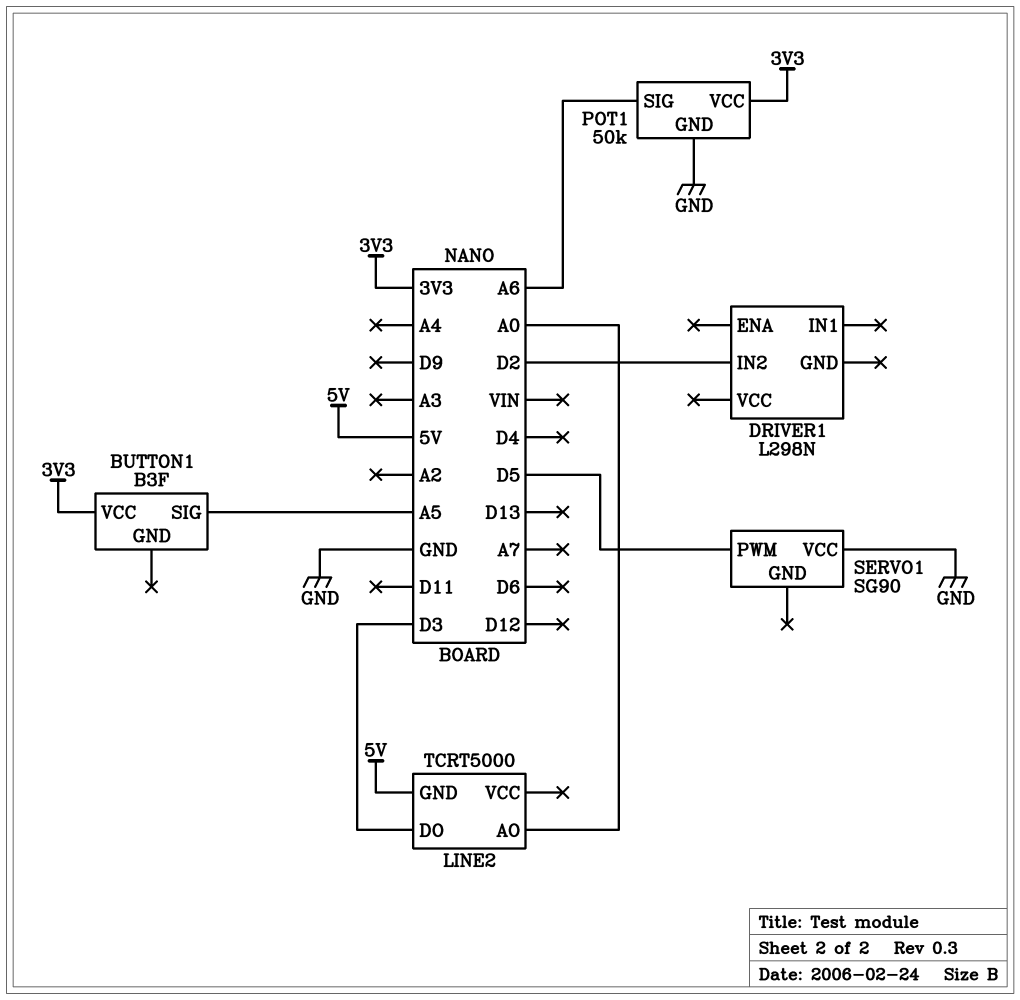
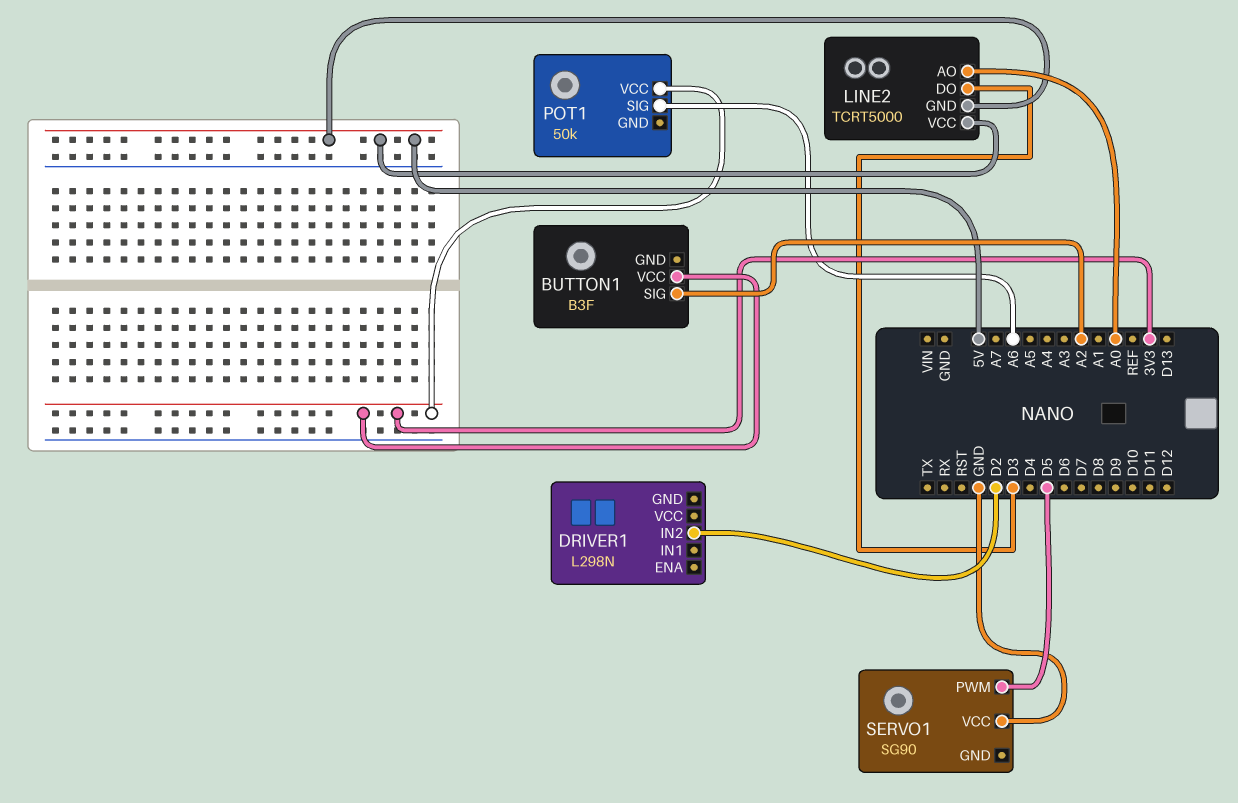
BUTTON1 pin SIG: A5 -> A2
LINE2 pin VCC: none -> 5V
POT1 pin GND: GND -> none

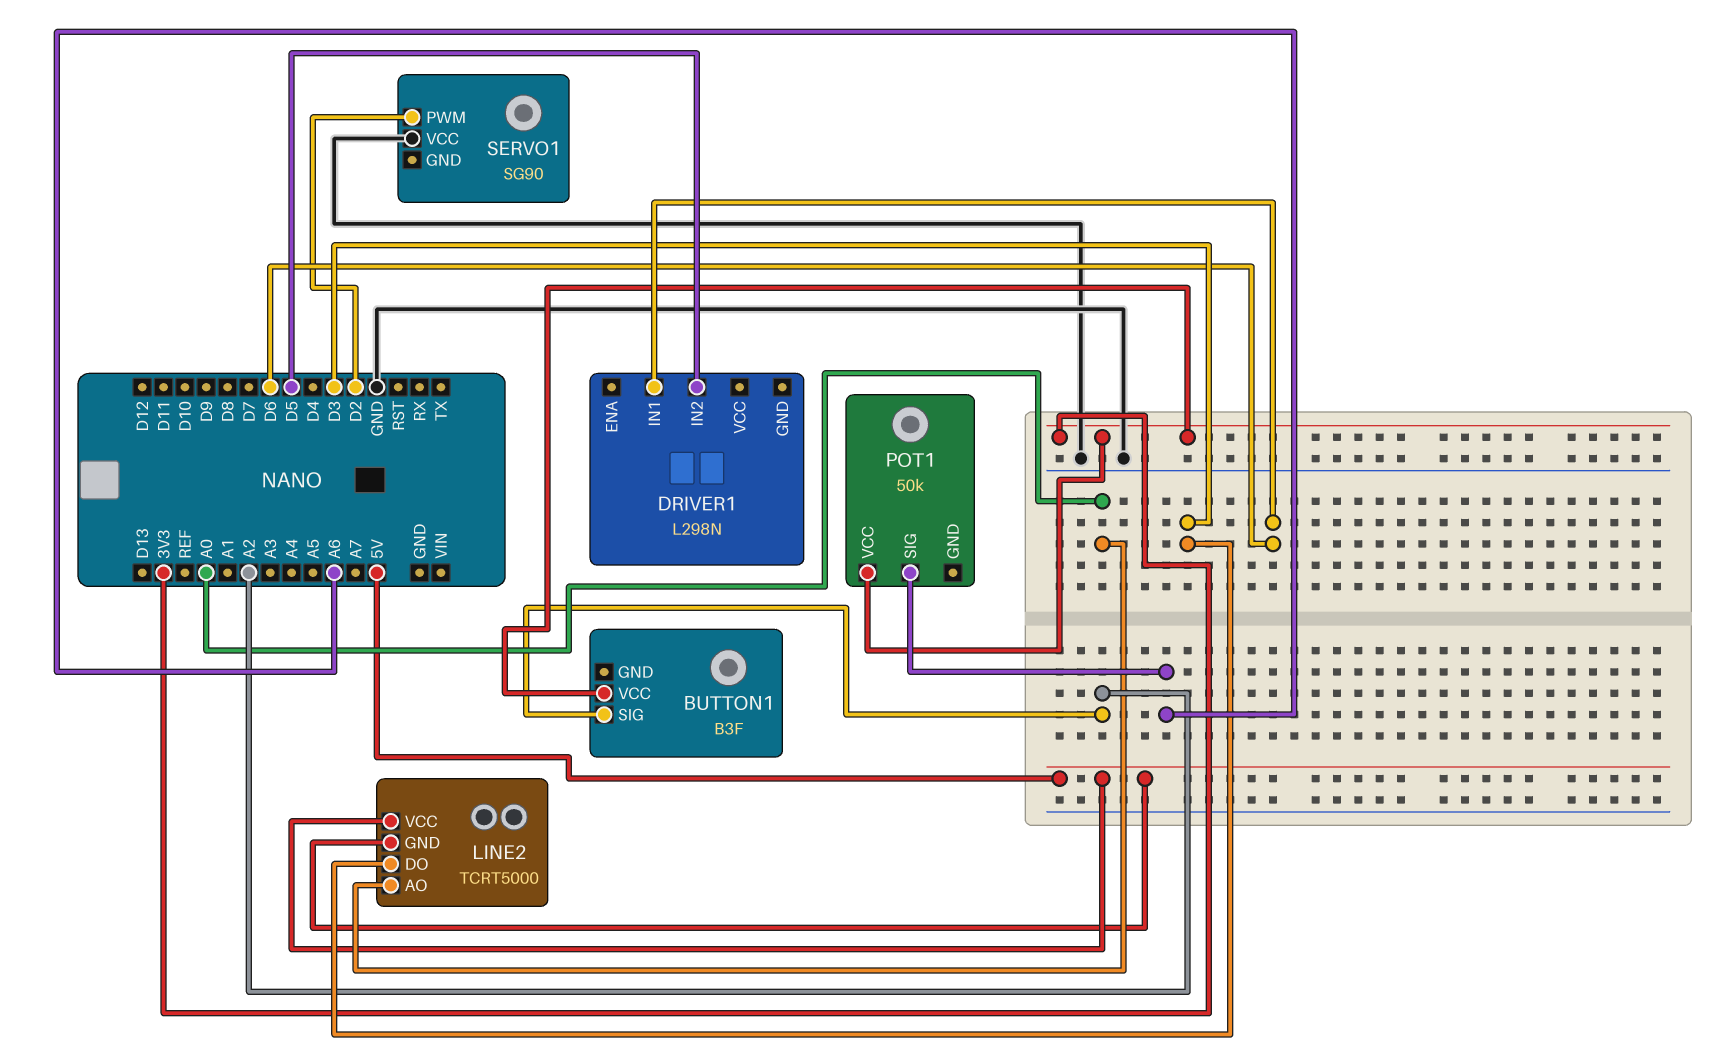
DRIVER1 pin IN1: none -> D6
DRIVER1 pin IN2: D2 -> D5
SERVO1 pin PWM: D5 -> D2

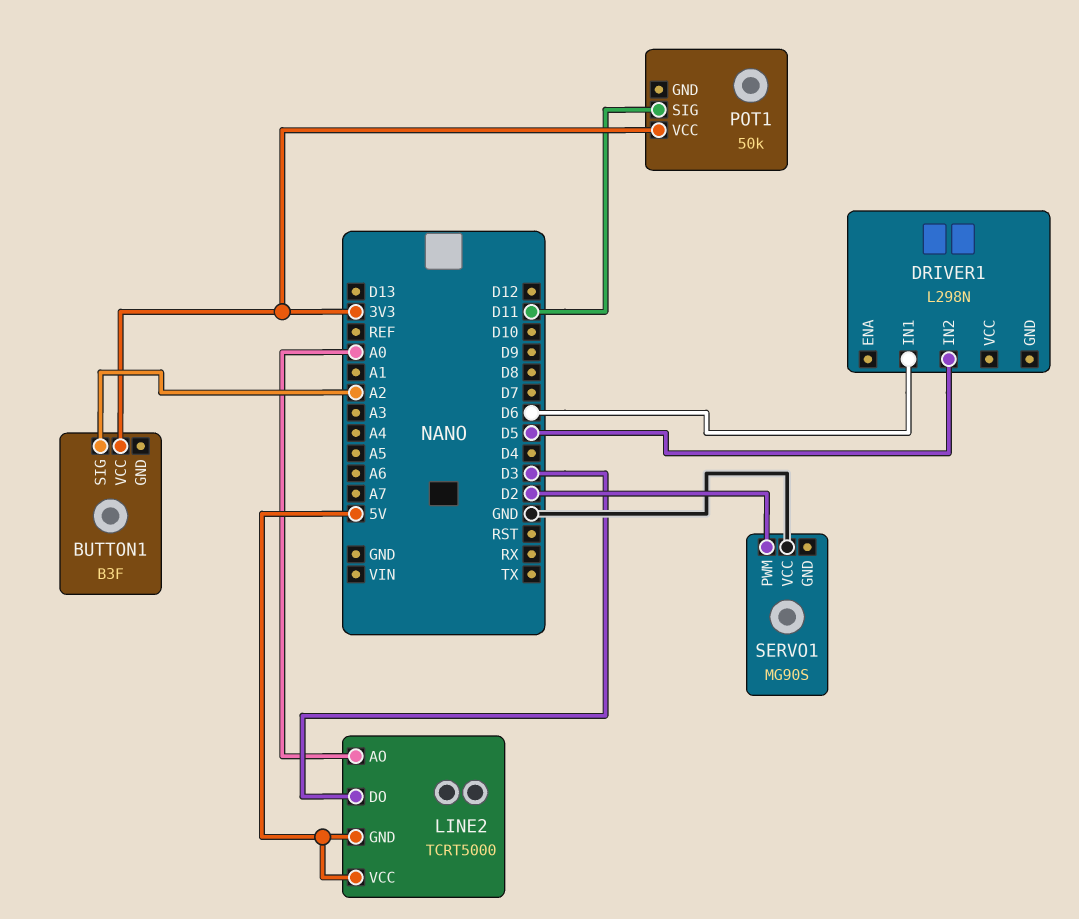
POT1 pin SIG: A6 -> D11
SERVO1: SG90 -> MG90S

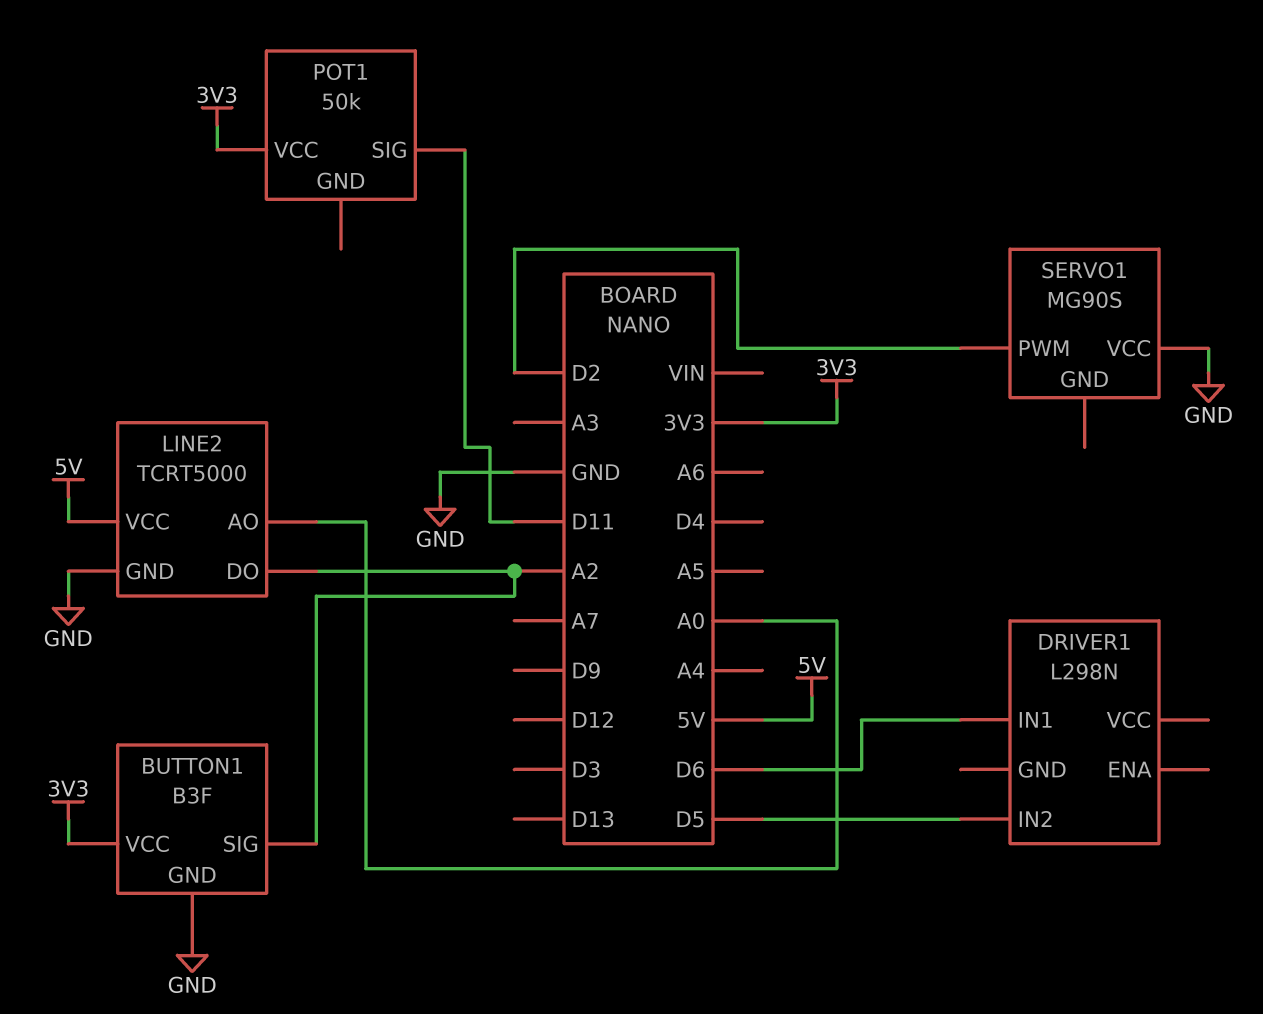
BUTTON1 pin GND: none -> GND
LINE2 pin DO: D3 -> A2
LINE2 pin GND: 5V -> GND

